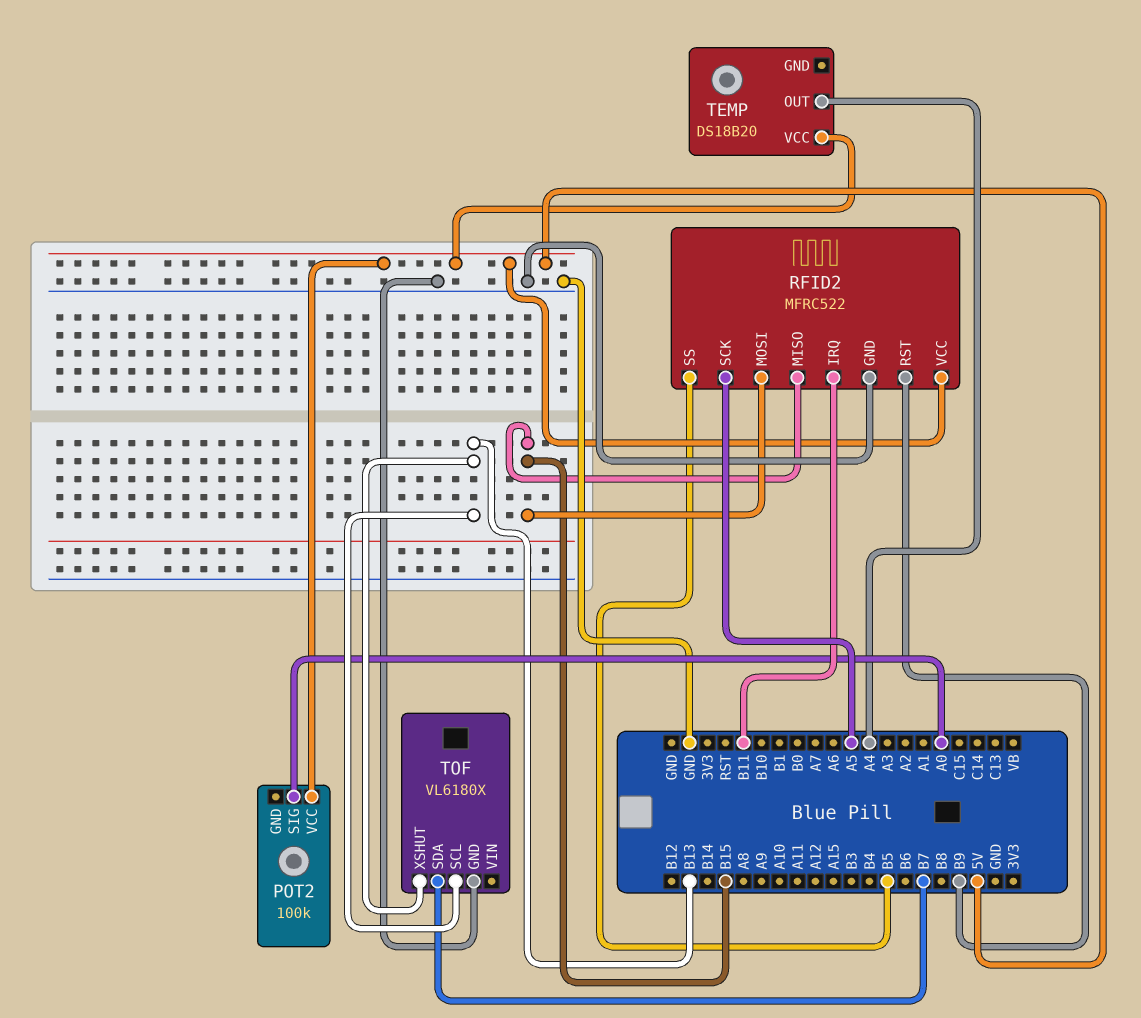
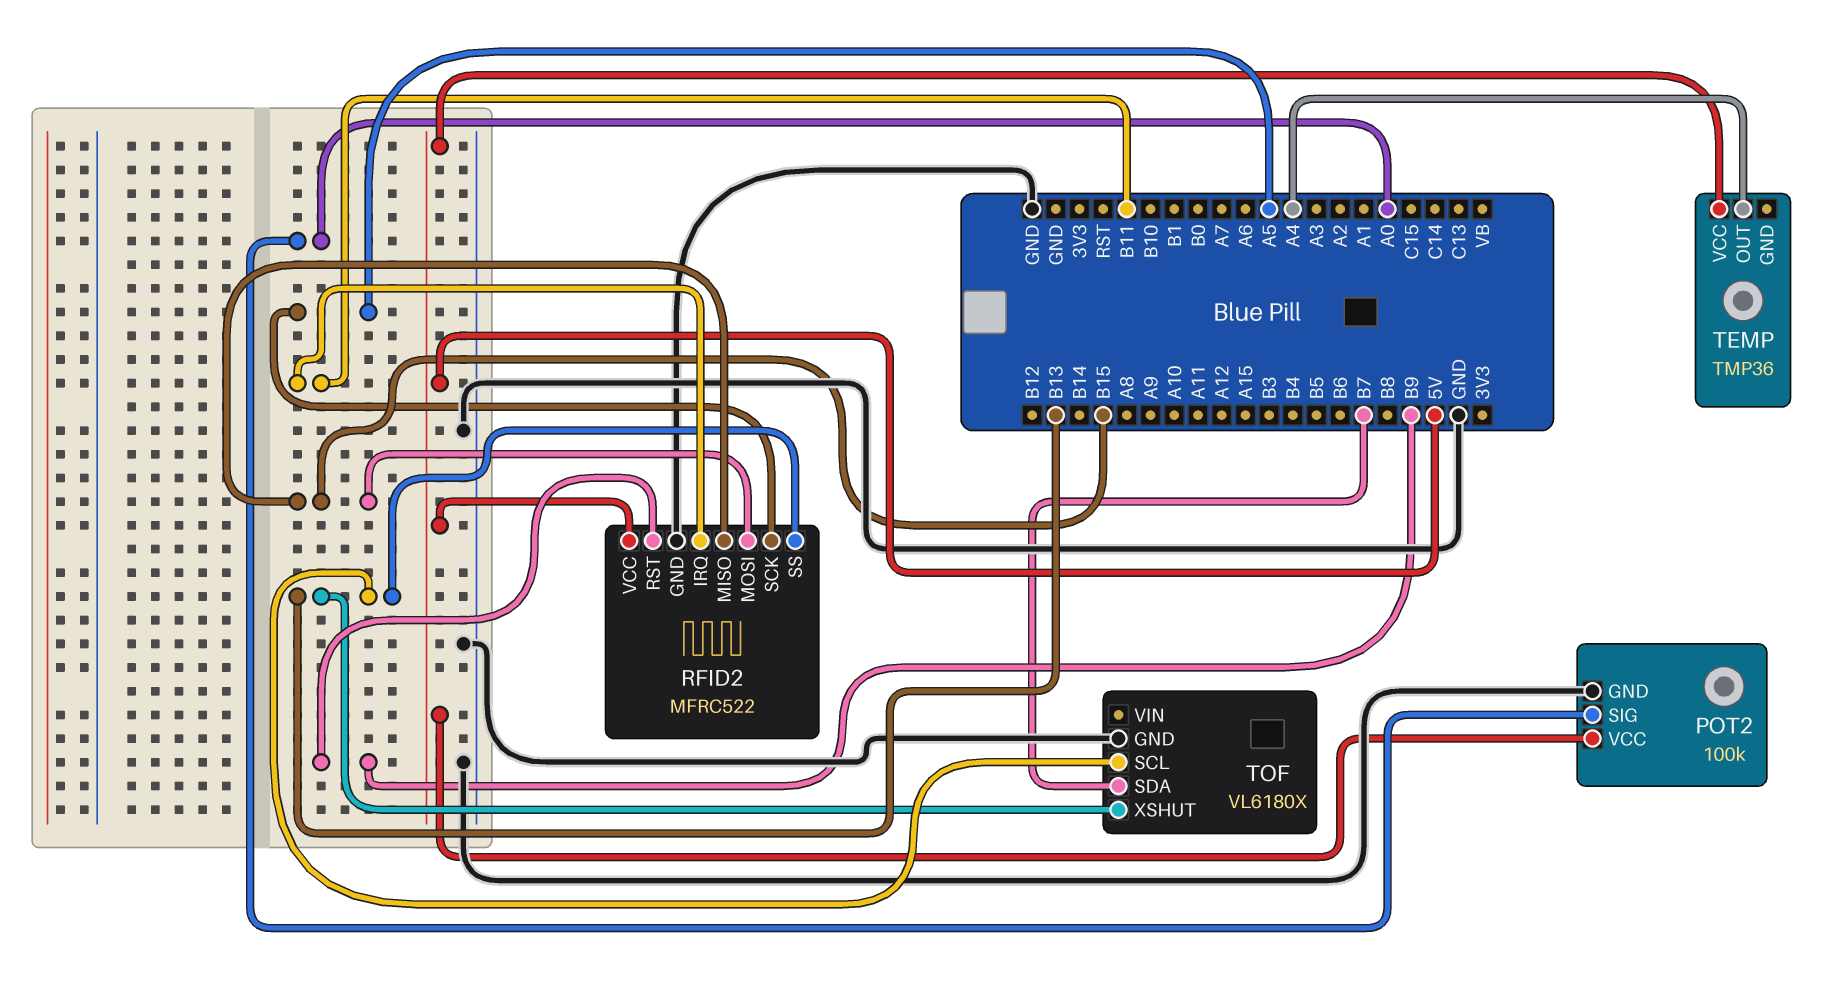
POT2 pin GND: none -> GND
RFID2 pin SS: B5 -> B13
TEMP: DS18B20 -> TMP36

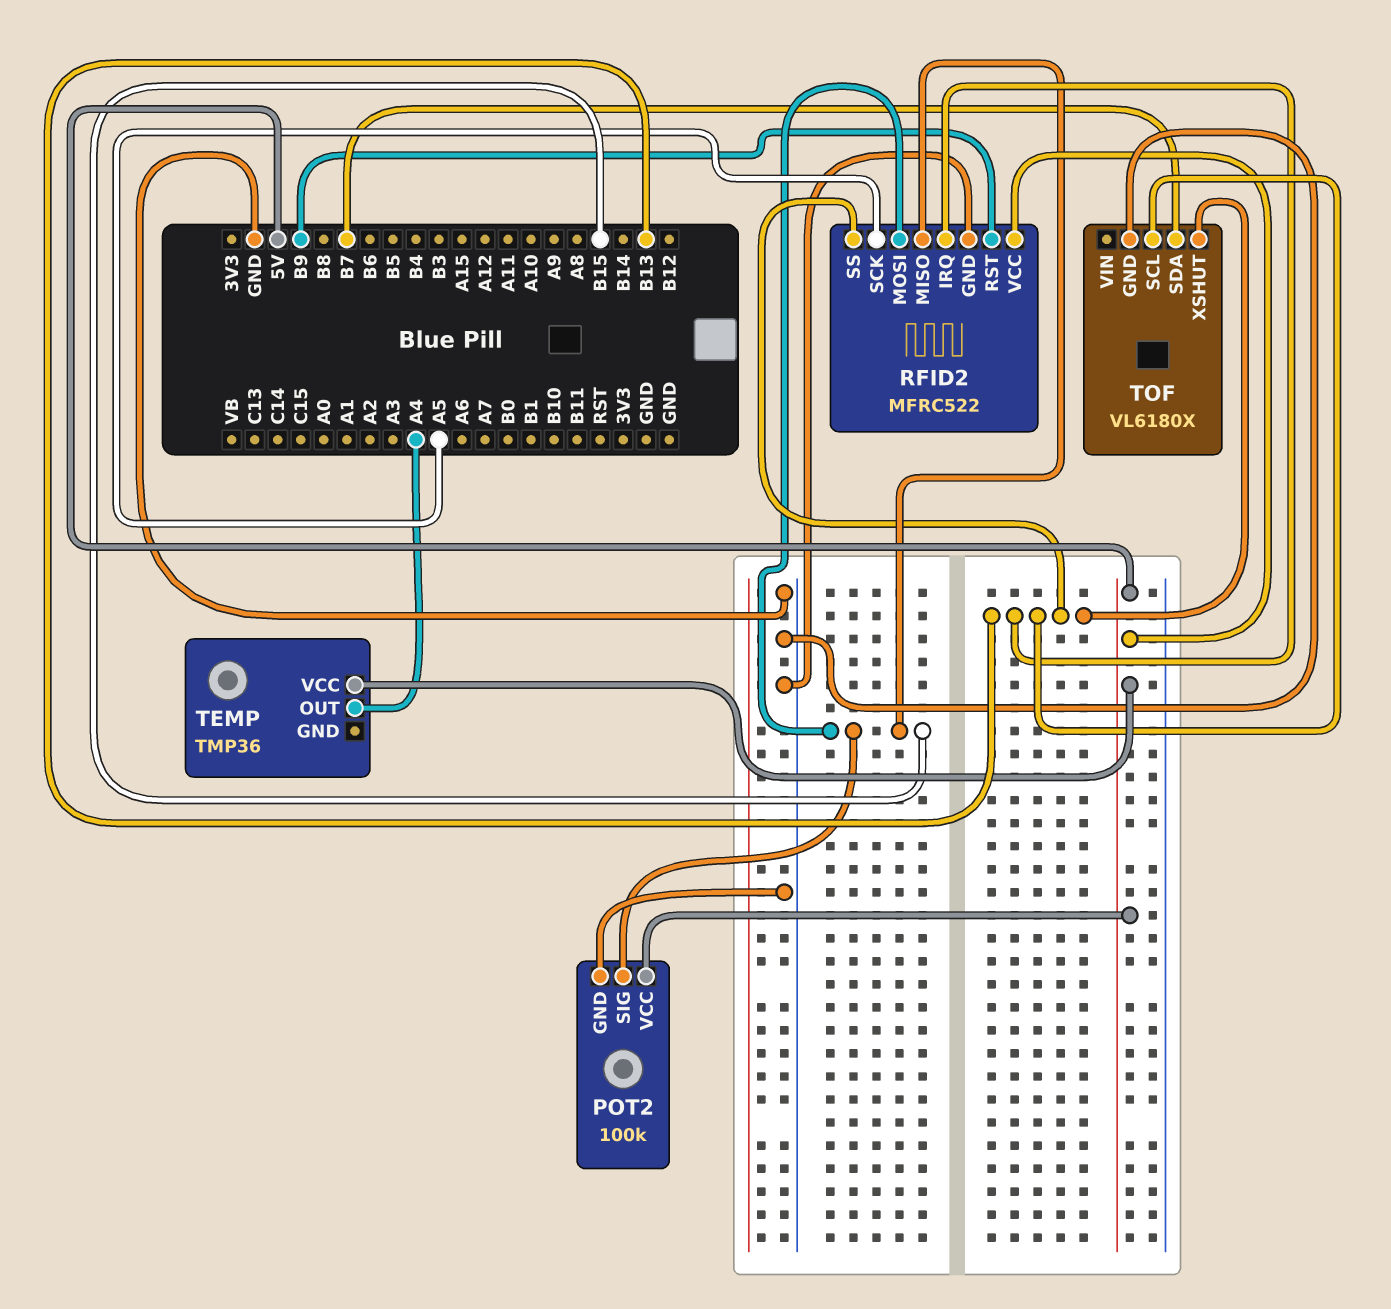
POT2 pin SIG: A0 -> B15
RFID2 pin IRQ: B11 -> B13

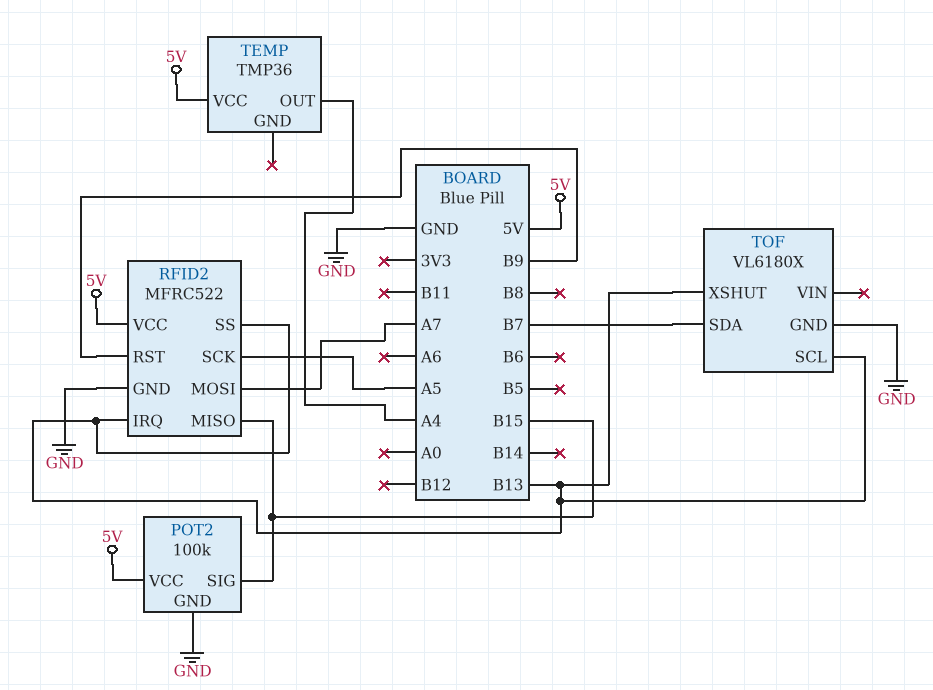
RFID2 pin MOSI: B15 -> A7

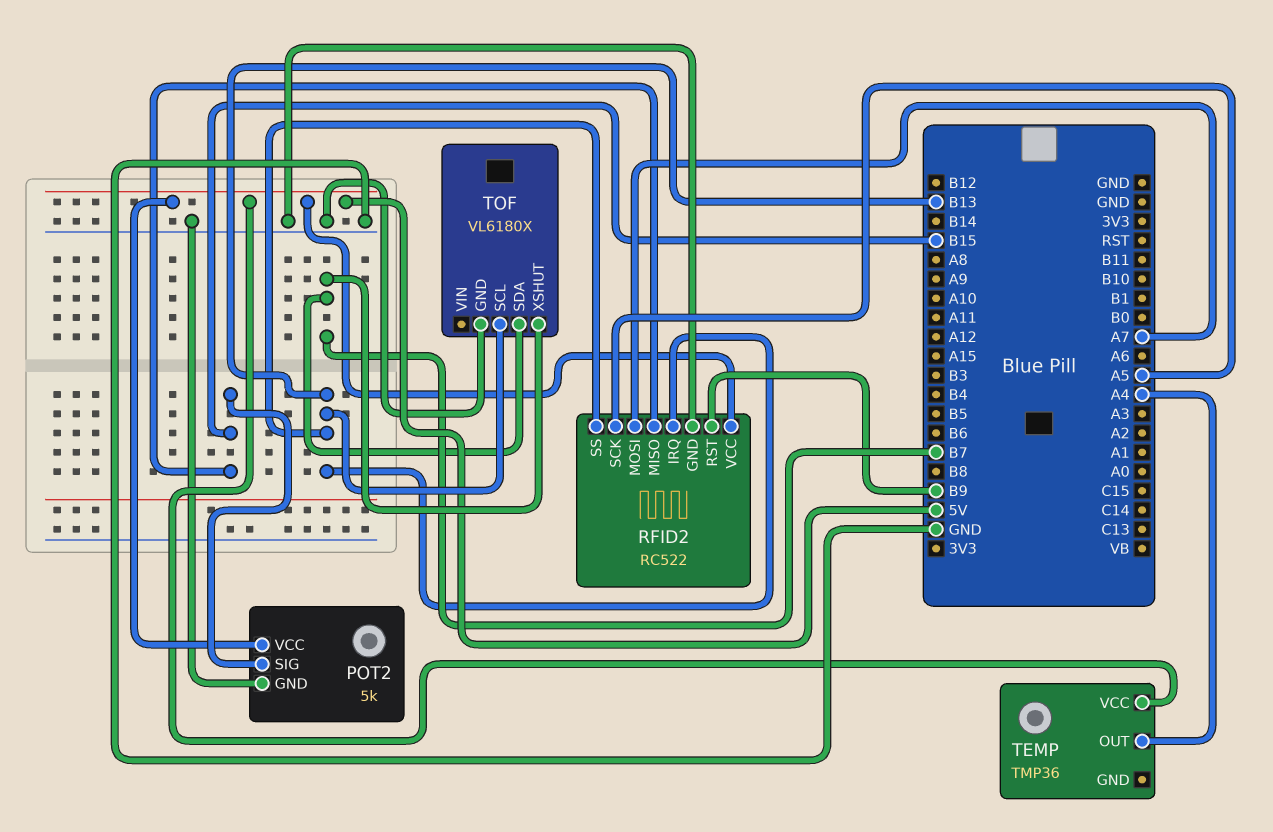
POT2: 100k -> 5k
RFID2: MFRC522 -> RC522
TOF pin XSHUT: B13 -> B7

